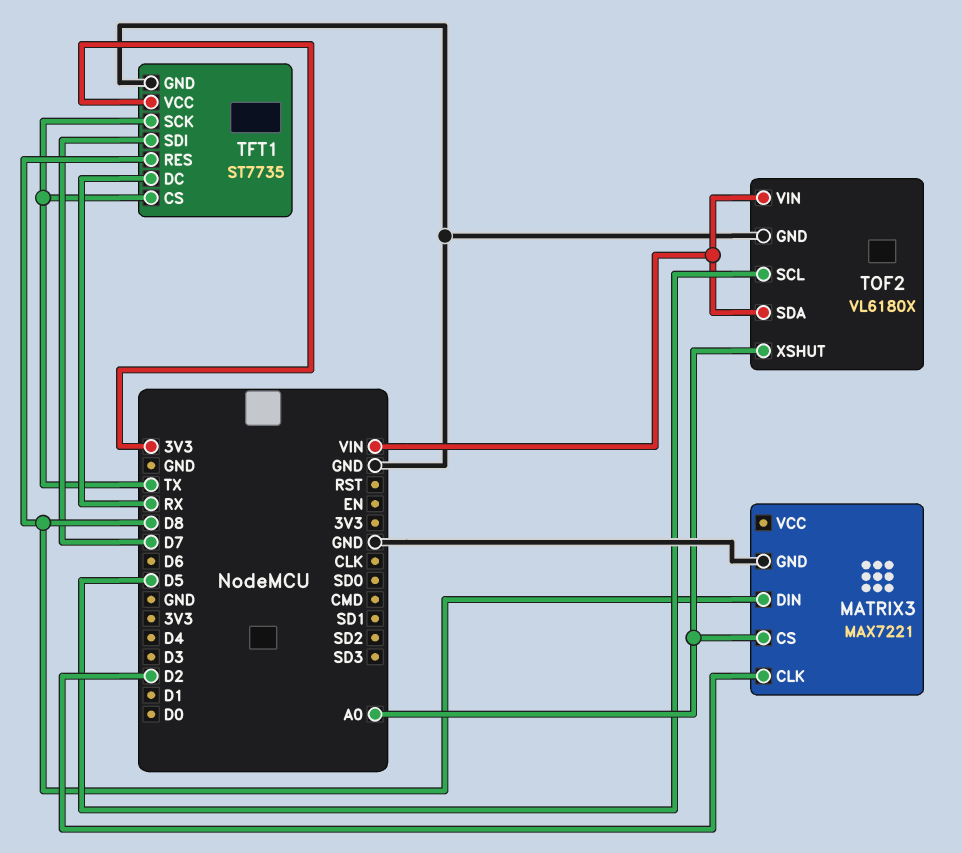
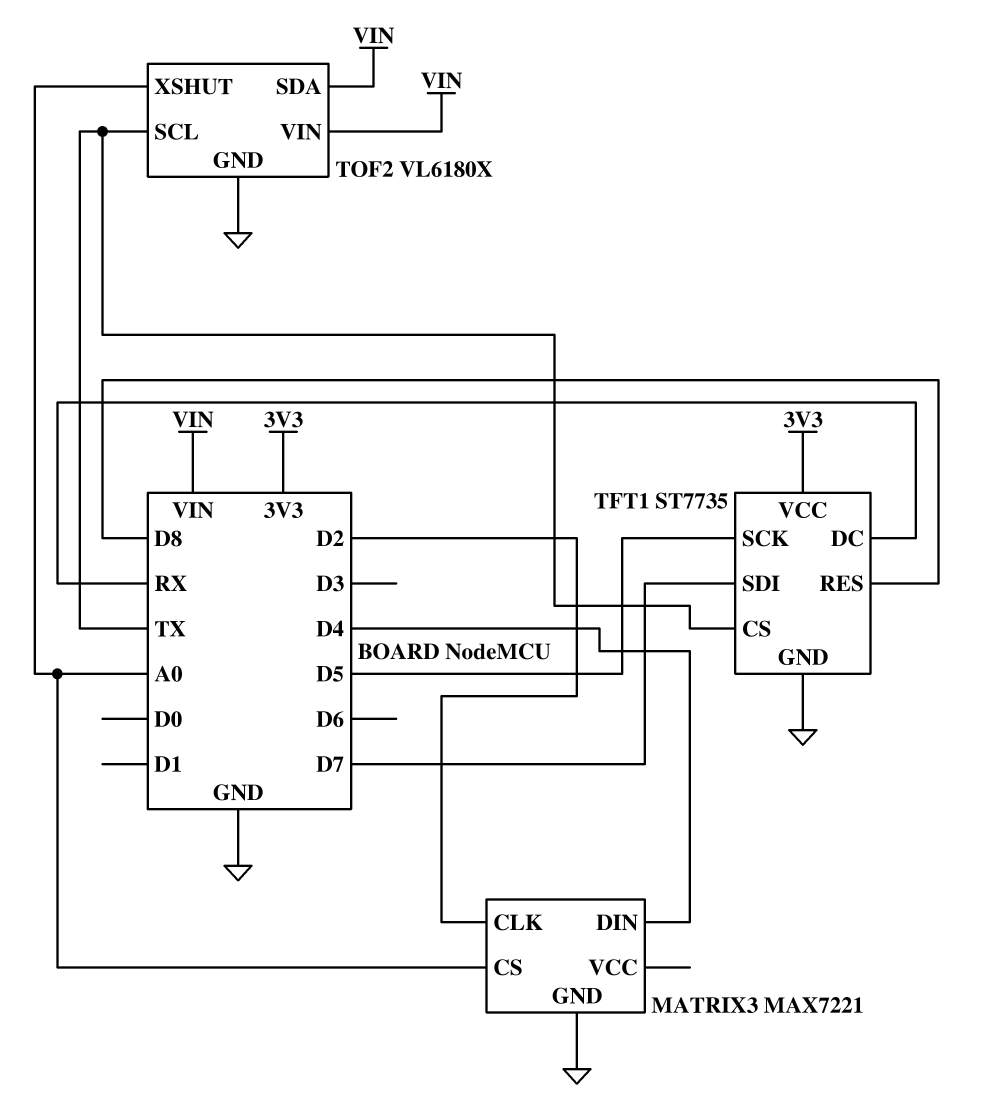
MATRIX3 pin DIN: D8 -> D4
TFT1 pin SCK: TX -> D5
TOF2 pin SCL: D5 -> TX

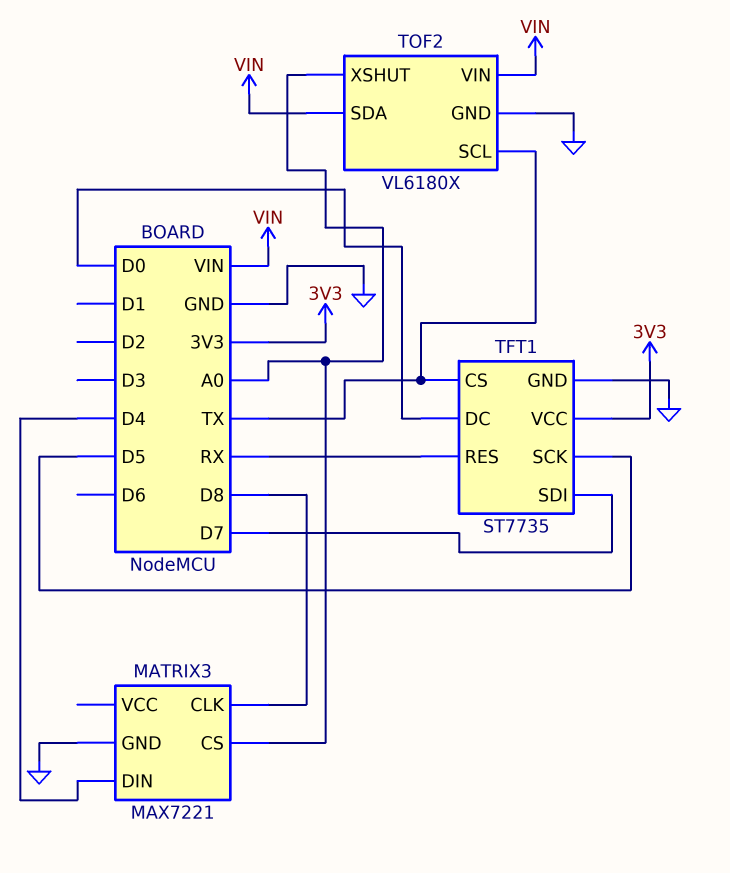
MATRIX3 pin CLK: D2 -> D8
TFT1 pin DC: RX -> D0
TFT1 pin RES: D8 -> RX

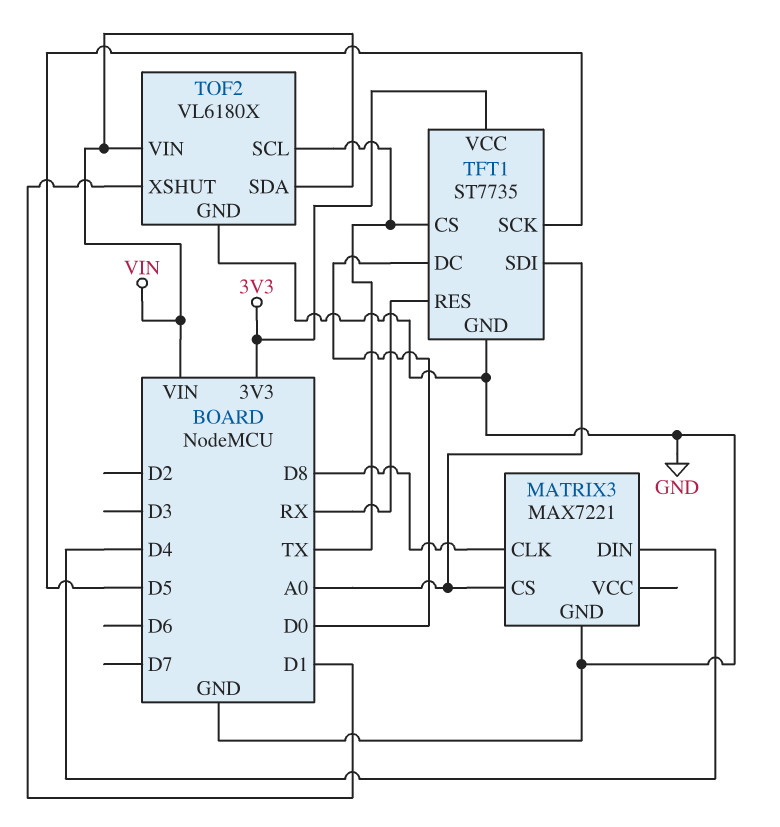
TFT1 pin SDI: D7 -> A0
TOF2 pin XSHUT: A0 -> D1

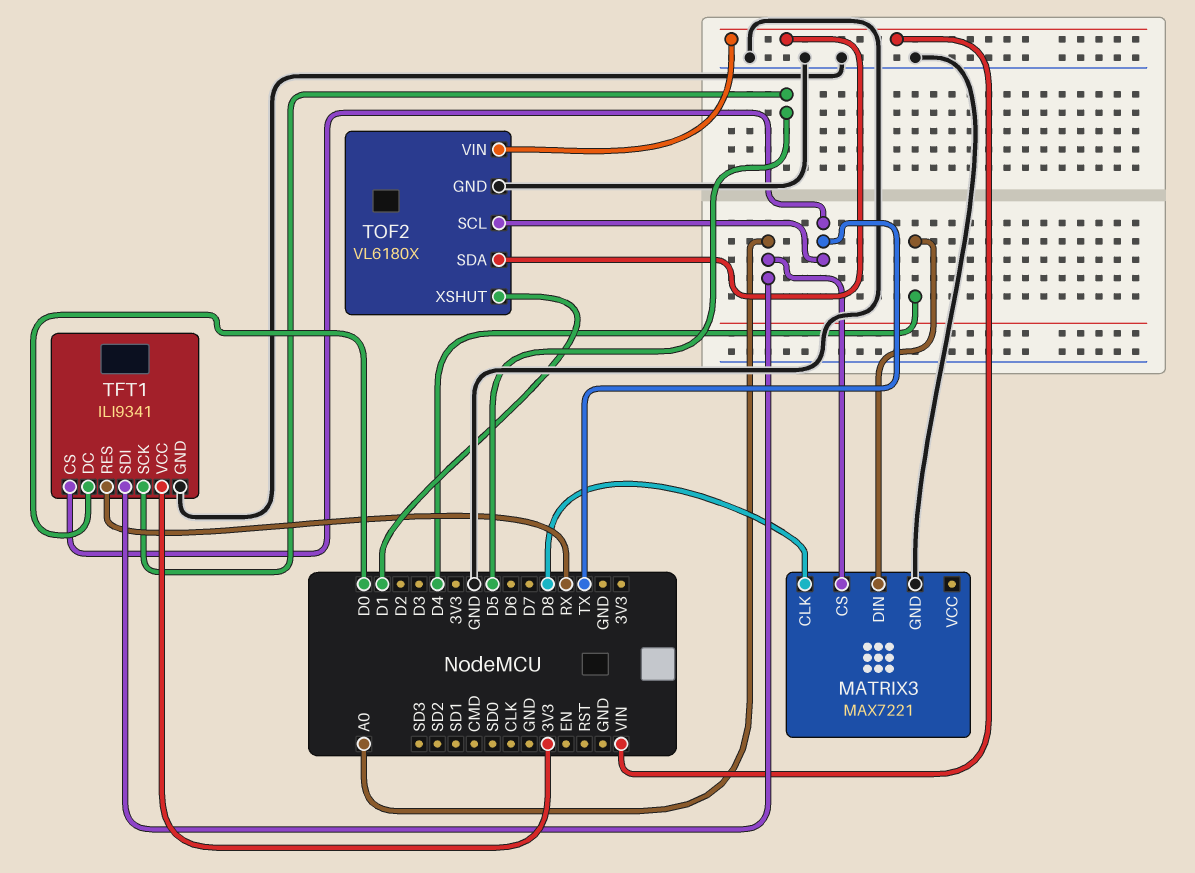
TFT1: ST7735 -> ILI9341

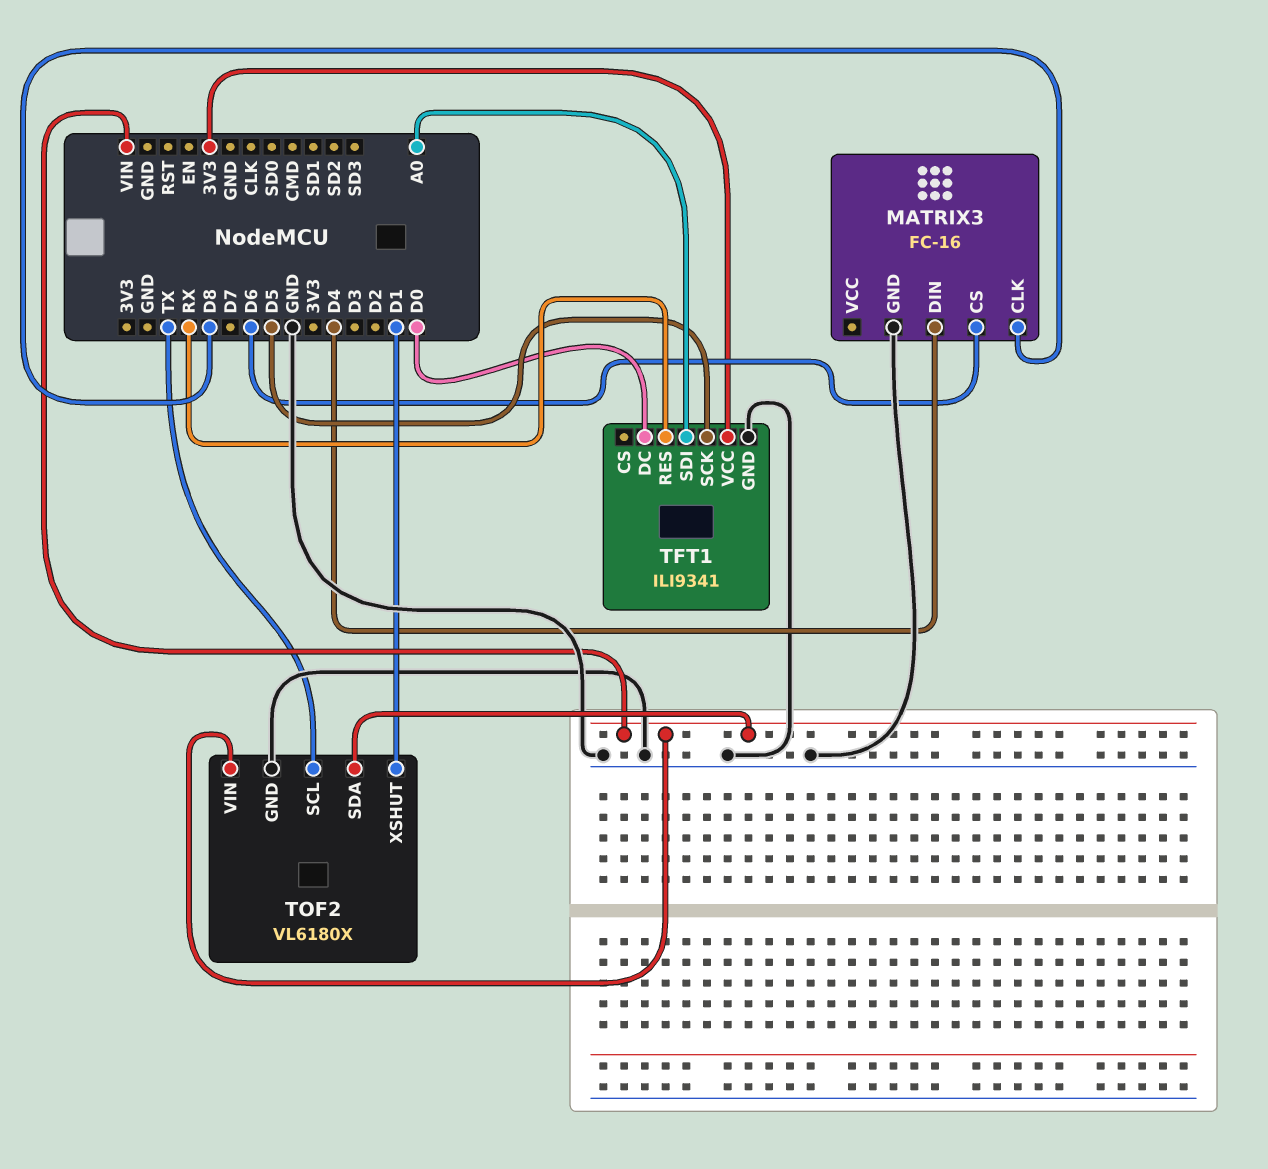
MATRIX3: MAX7221 -> FC-16
MATRIX3 pin CS: A0 -> D6
TFT1 pin CS: TX -> none

